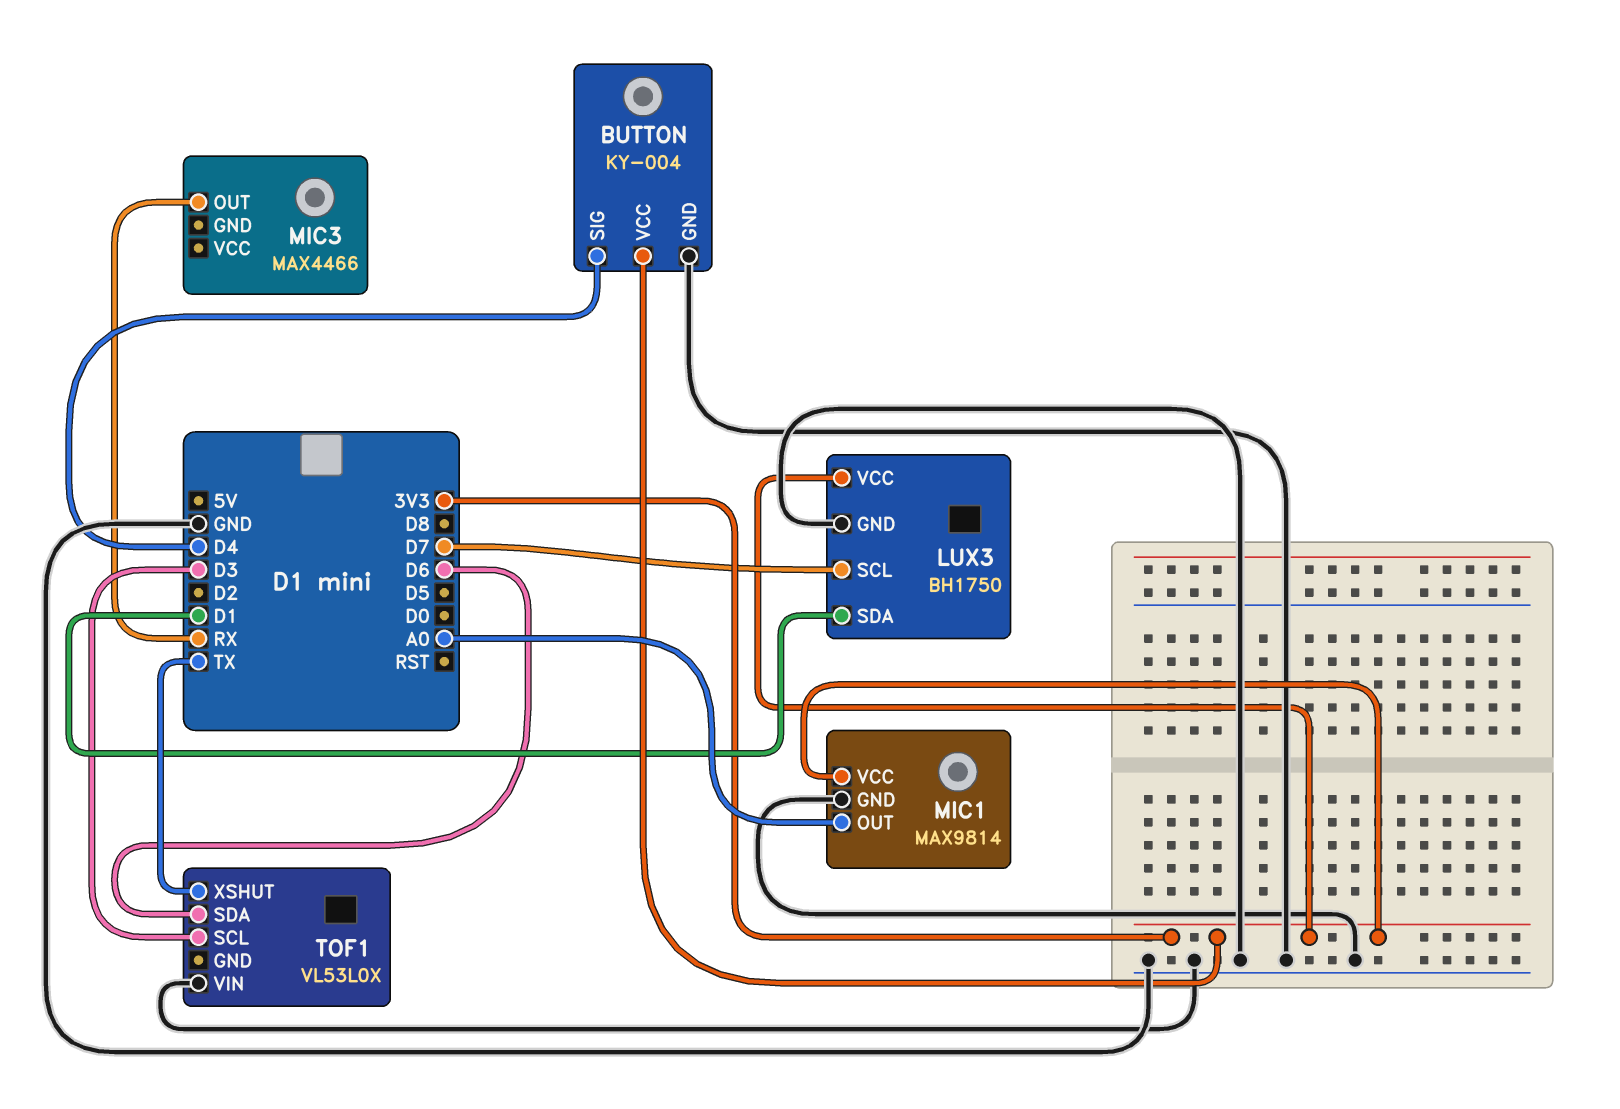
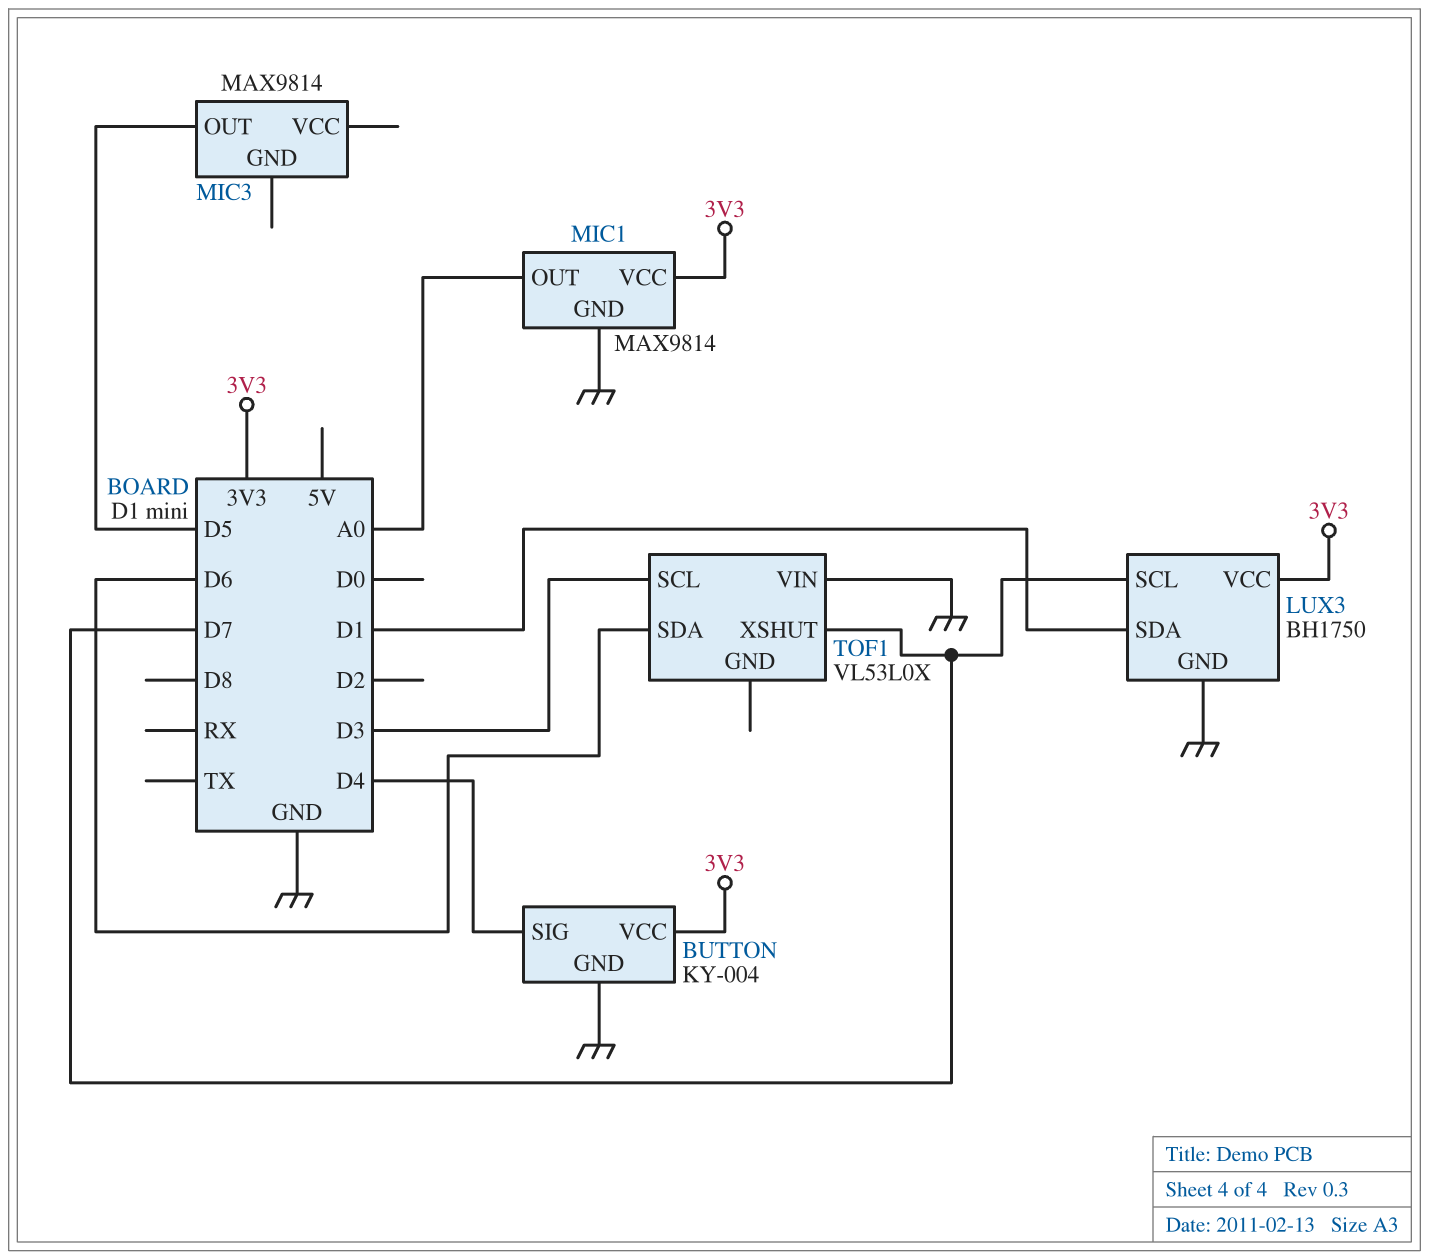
MIC3: MAX4466 -> MAX9814
MIC3 pin OUT: RX -> D5
TOF1 pin XSHUT: TX -> D7

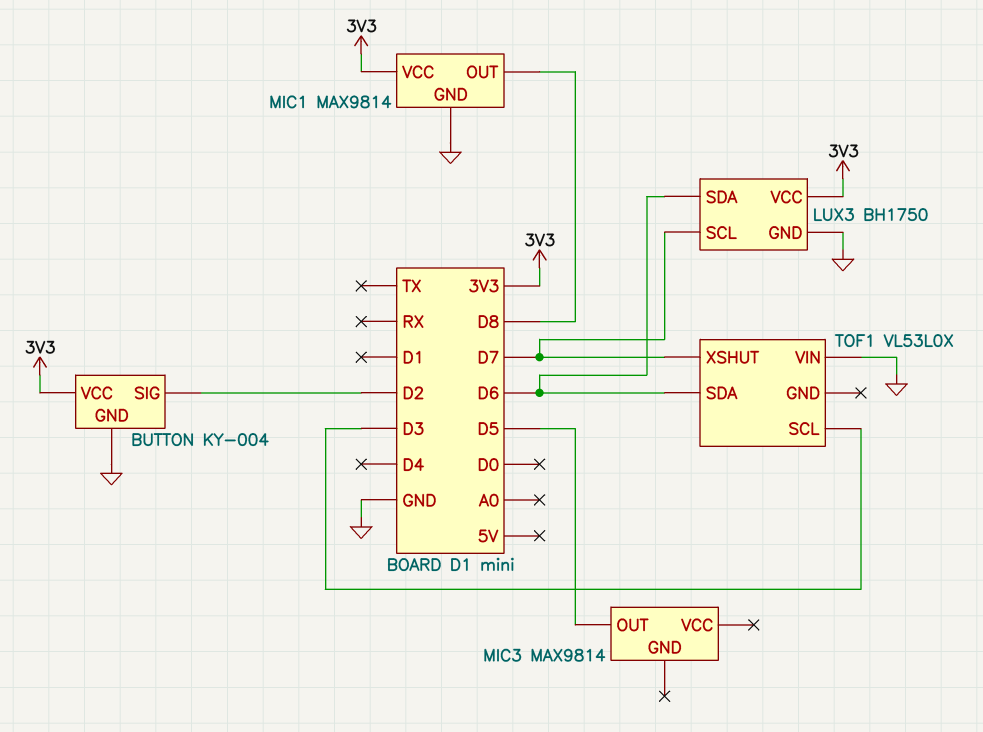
BUTTON pin SIG: D4 -> D2
LUX3 pin SDA: D1 -> D6
MIC1 pin OUT: A0 -> D8

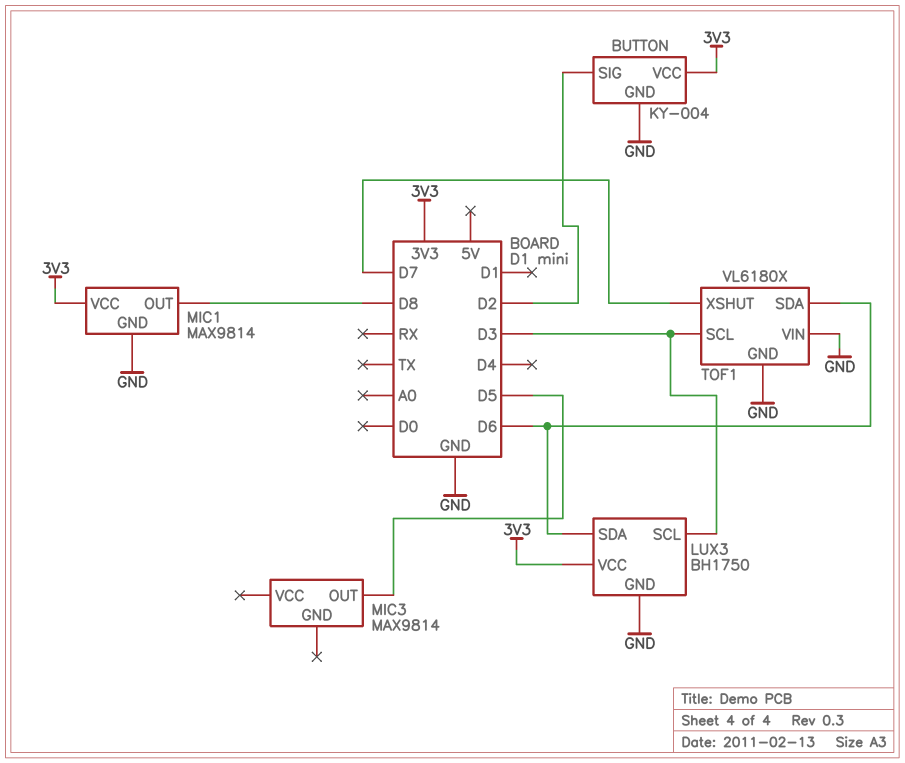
LUX3 pin SCL: D7 -> D3
TOF1: VL53L0X -> VL6180X
TOF1 pin GND: none -> GND

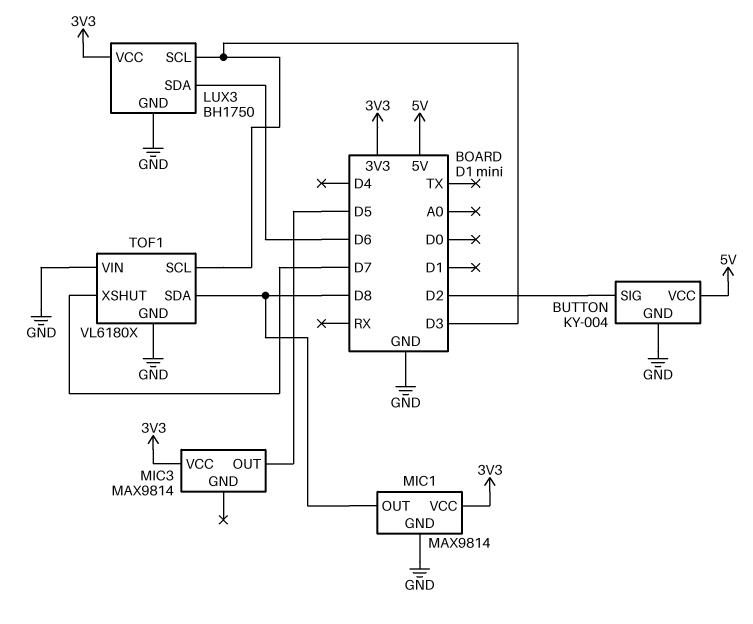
BUTTON pin VCC: 3V3 -> 5V
MIC3 pin VCC: none -> 3V3
TOF1 pin SDA: D6 -> D8

